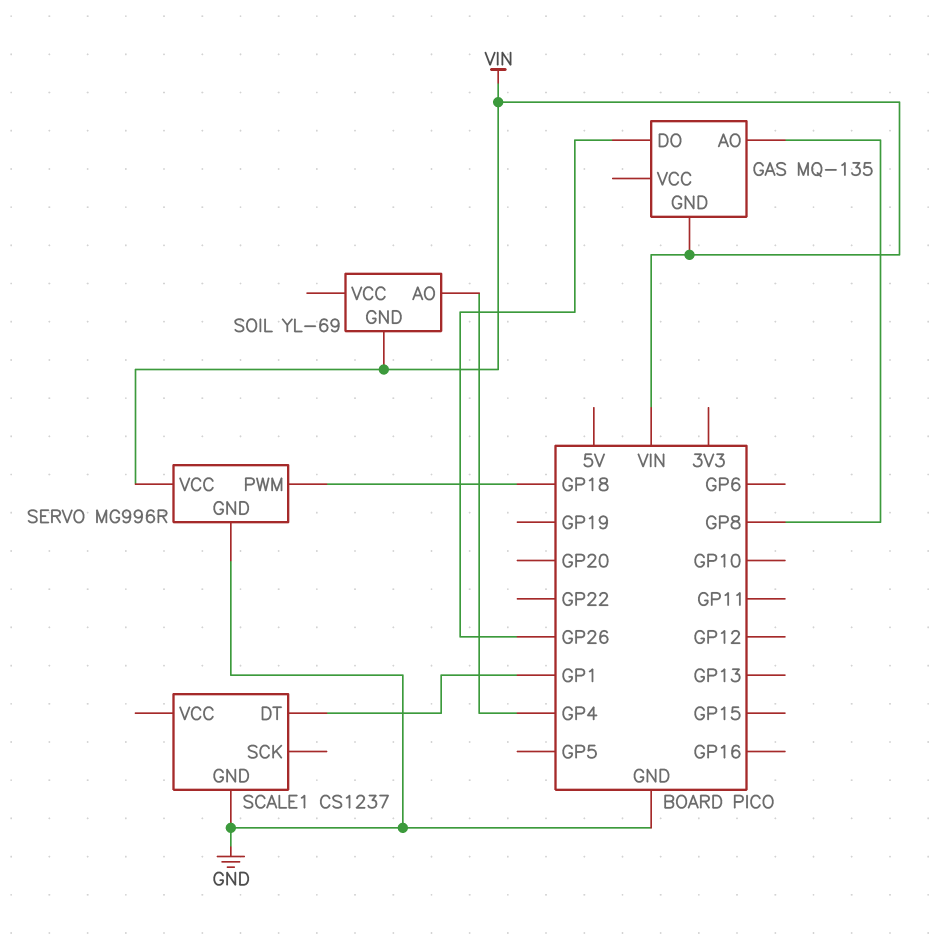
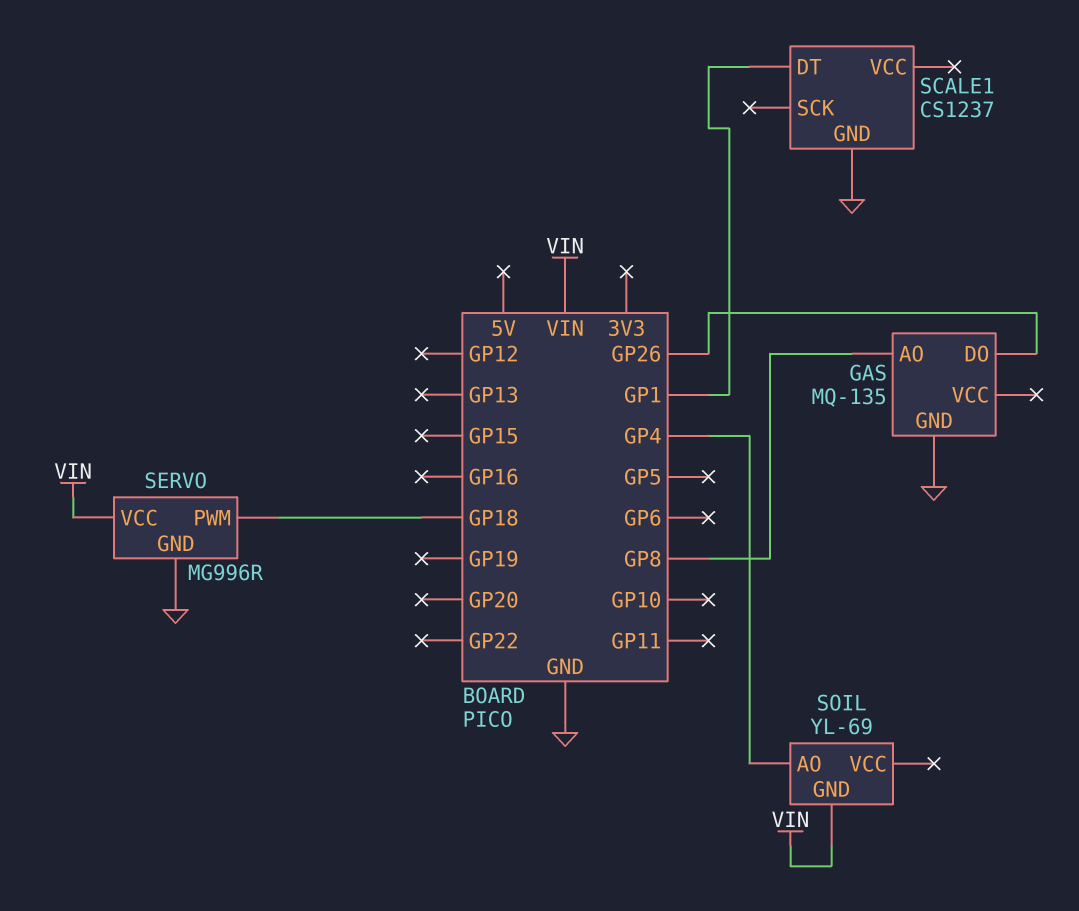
GAS pin GND: VIN -> GND

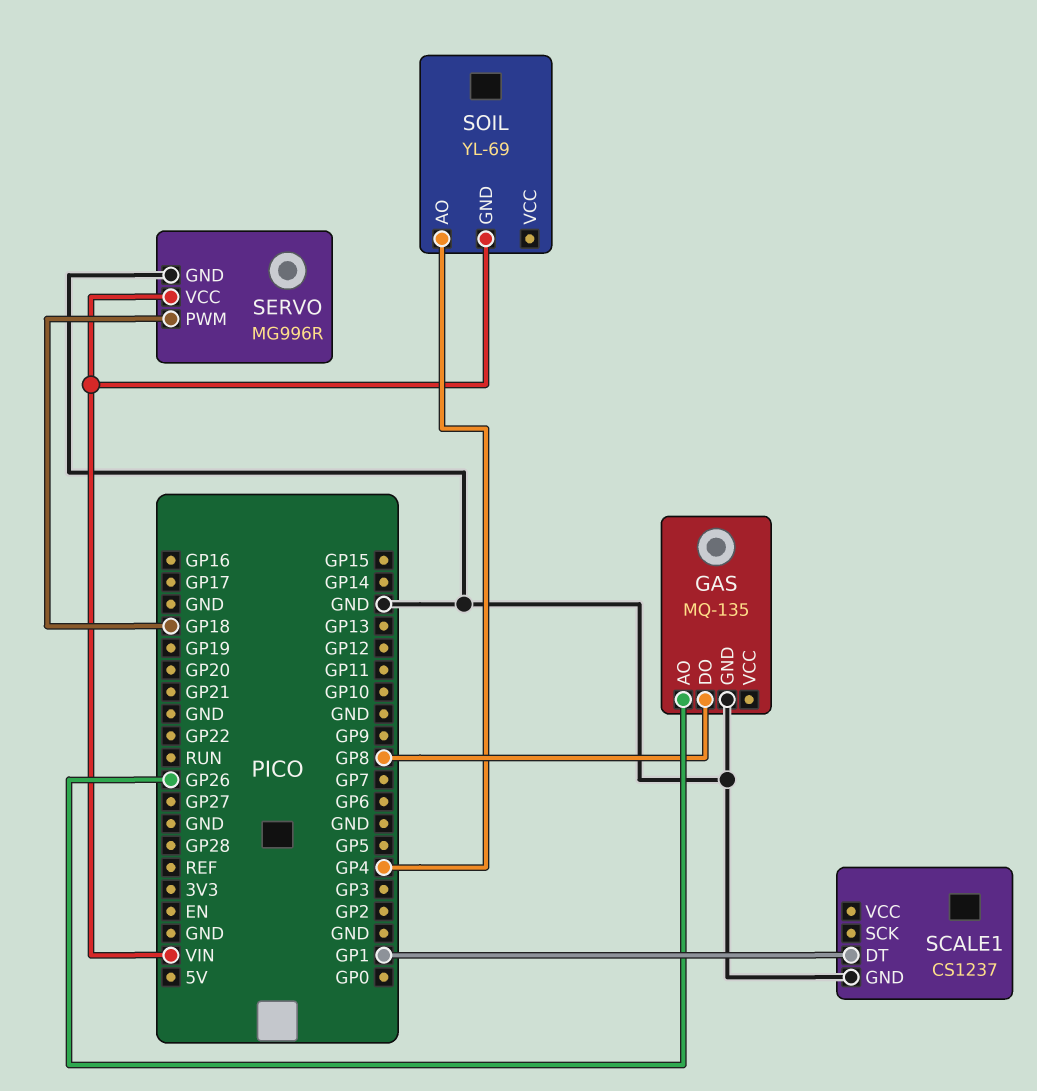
GAS pin AO: GP8 -> GP26
GAS pin DO: GP26 -> GP8

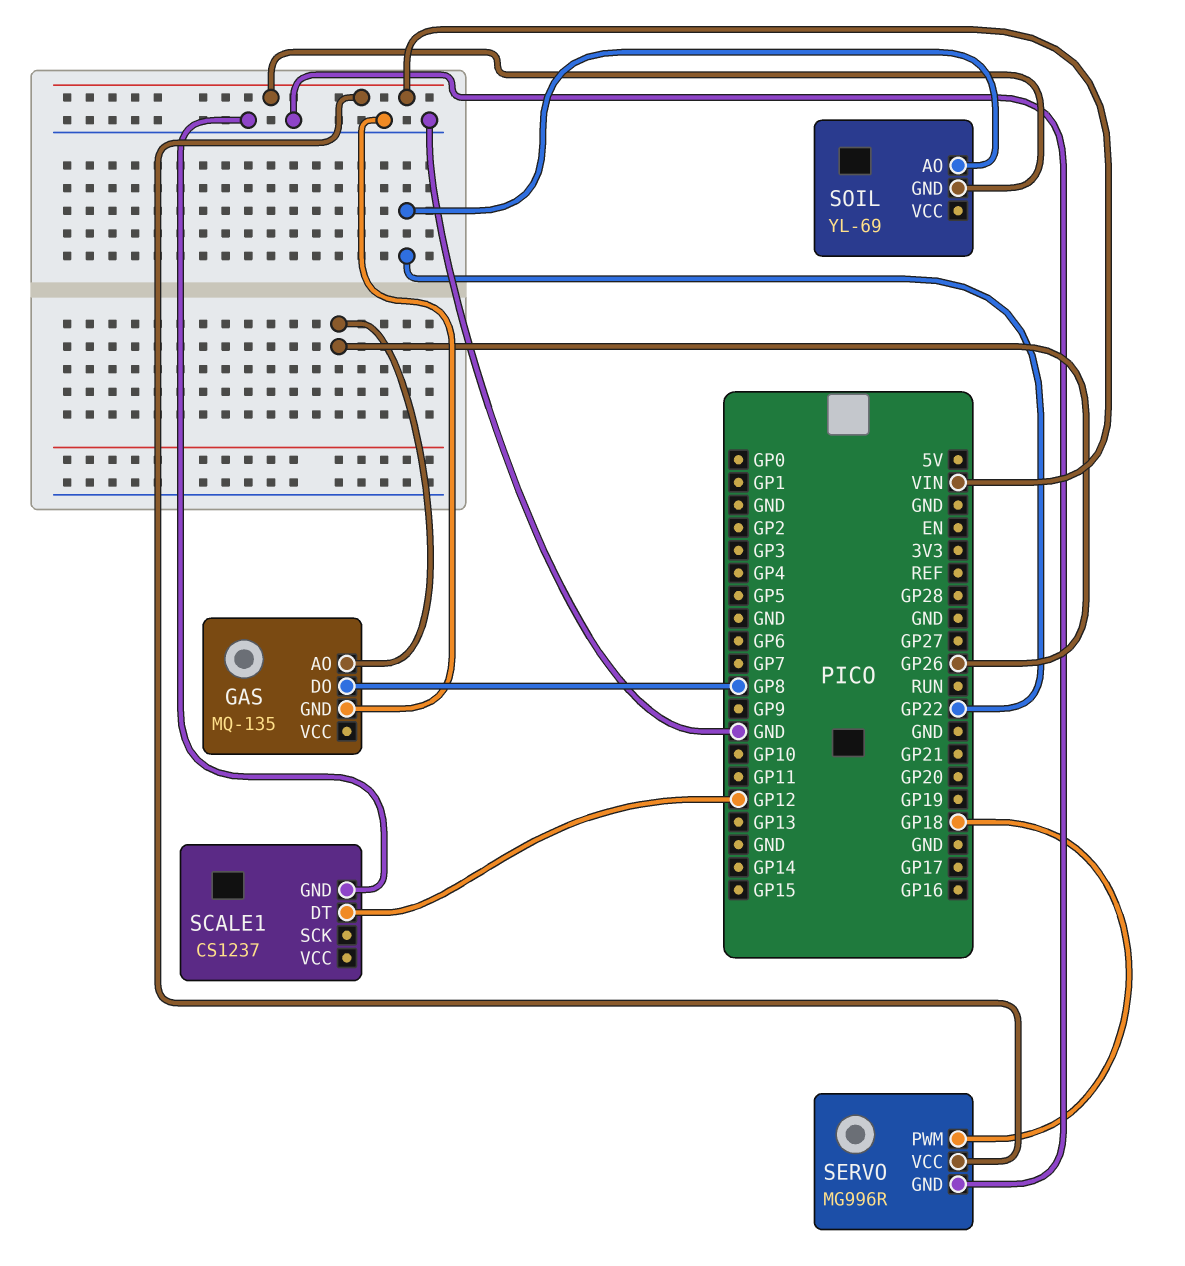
SCALE1 pin DT: GP1 -> GP12
SOIL pin AO: GP4 -> GP22

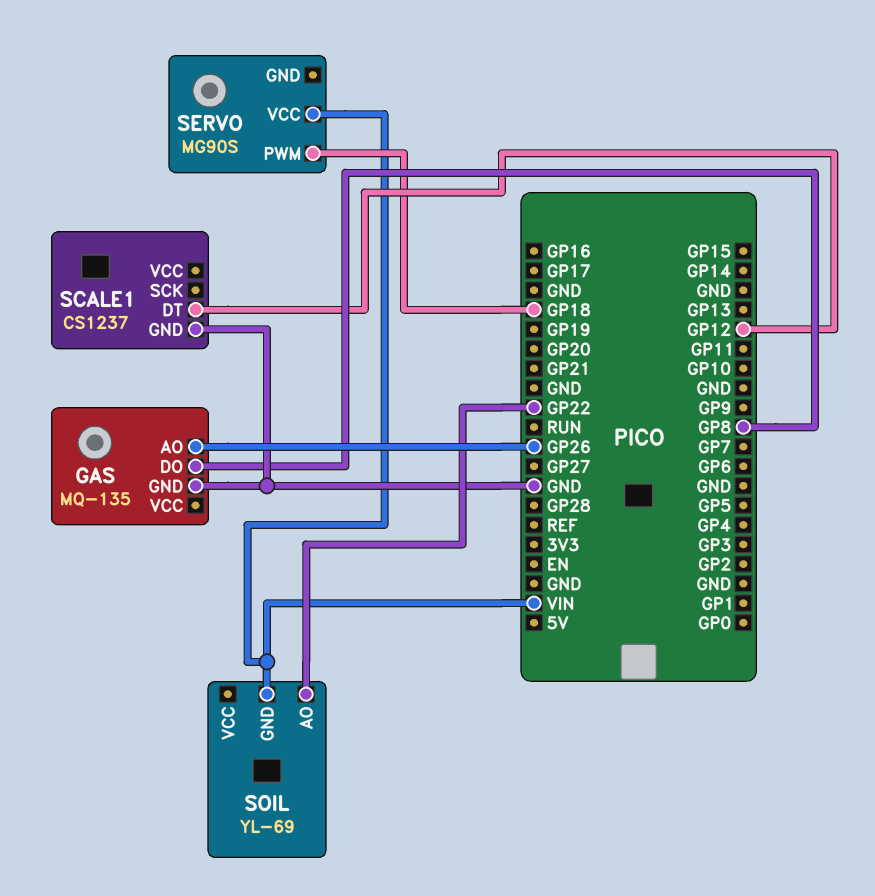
SERVO: MG996R -> MG90S
SERVO pin GND: GND -> none

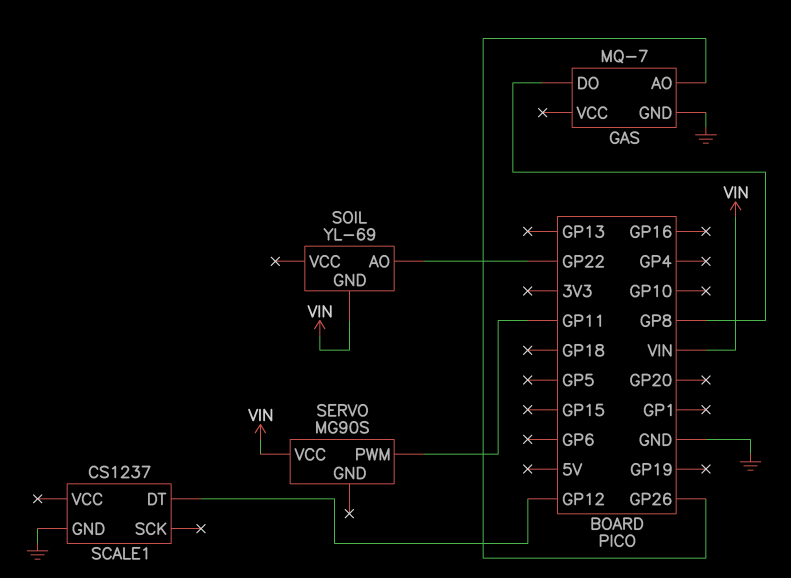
GAS: MQ-135 -> MQ-7
SERVO pin PWM: GP18 -> GP11

